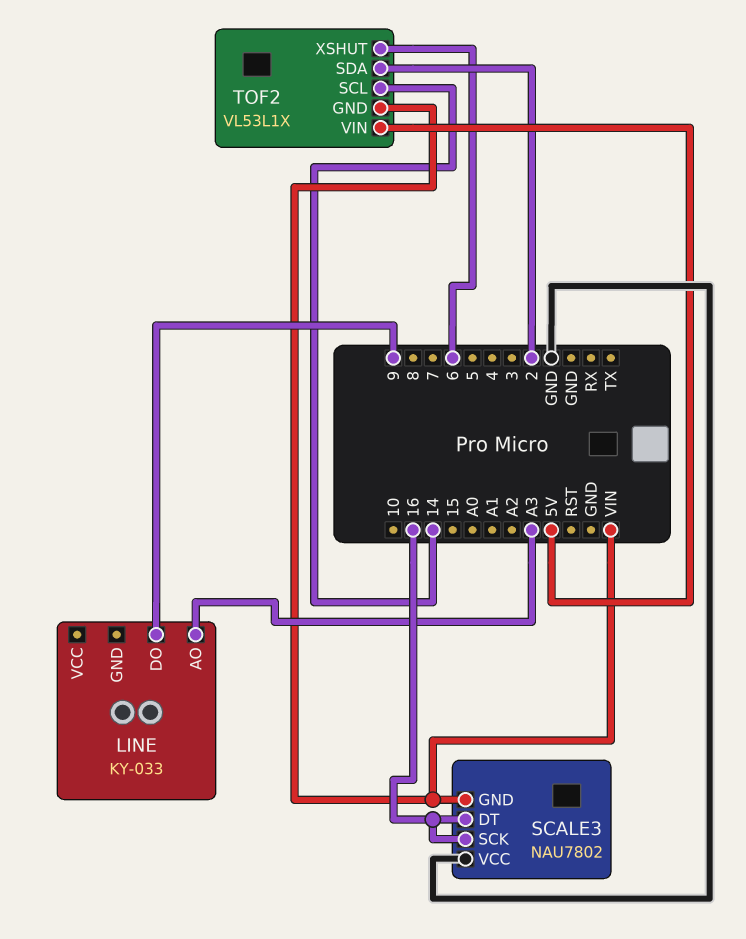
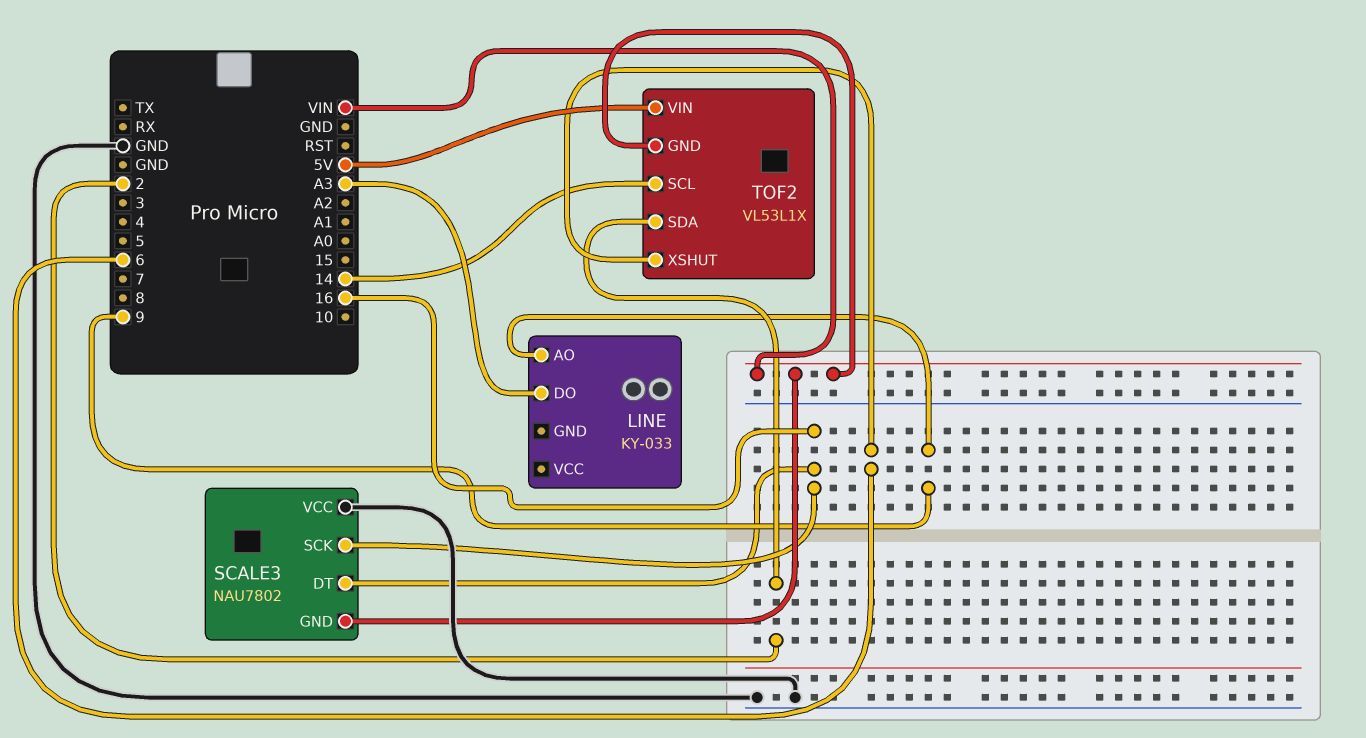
LINE pin AO: A3 -> 9
LINE pin DO: 9 -> A3

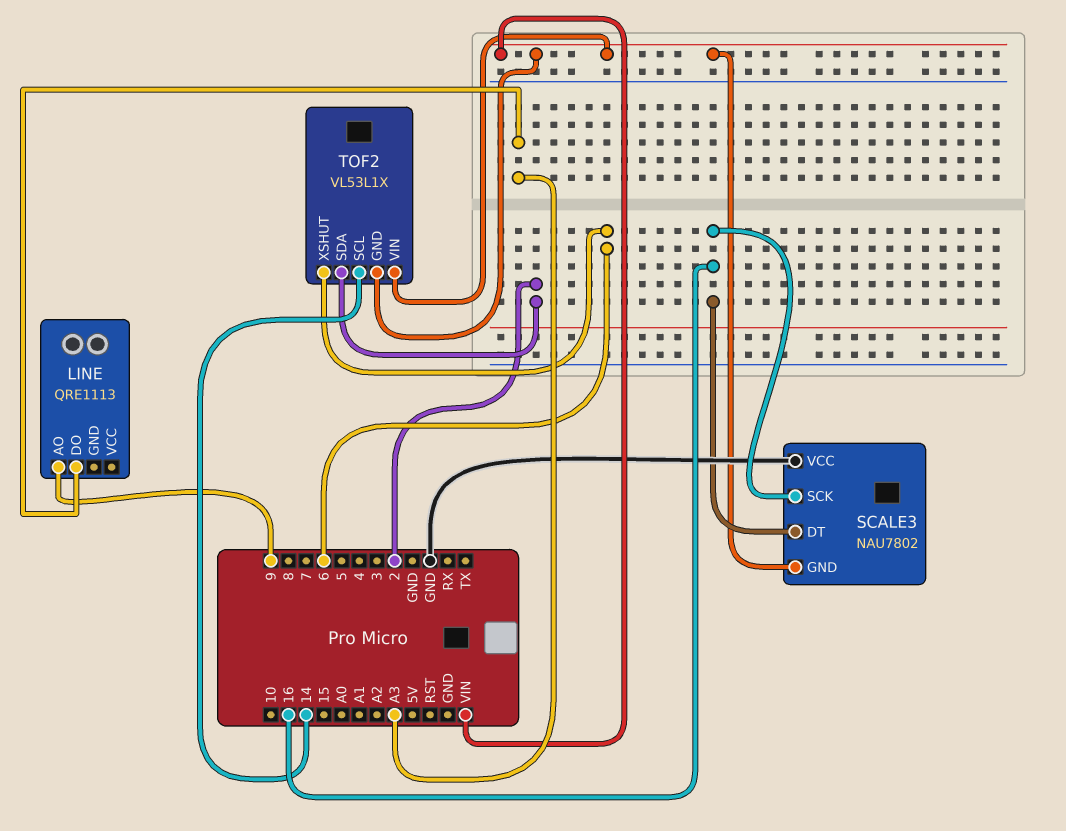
LINE: KY-033 -> QRE1113
TOF2 pin VIN: 5V -> VIN

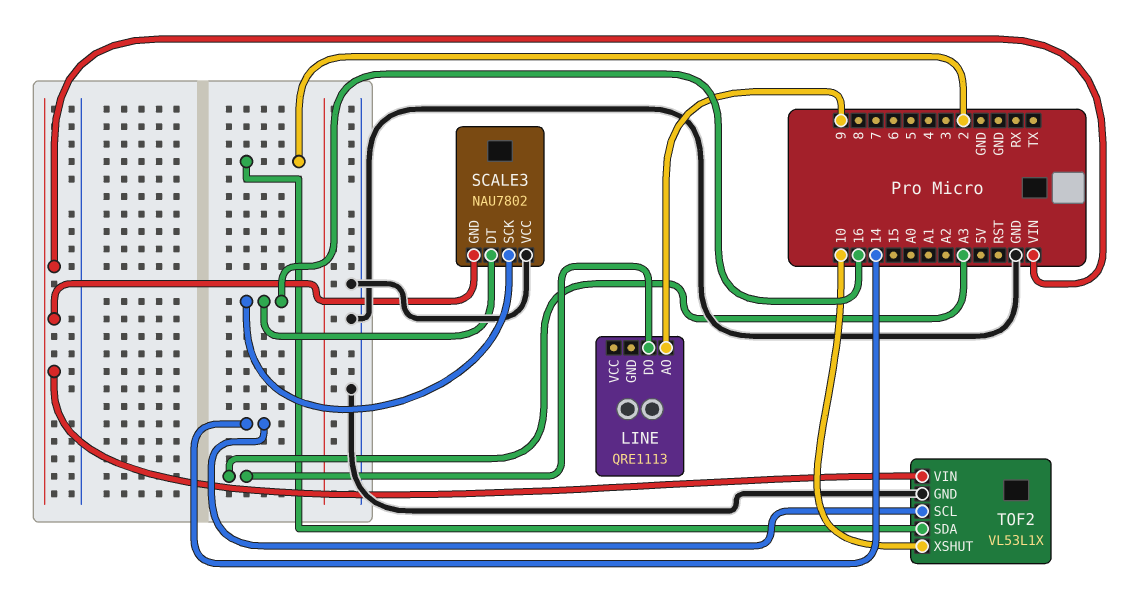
TOF2 pin GND: VIN -> GND
TOF2 pin XSHUT: 6 -> 10

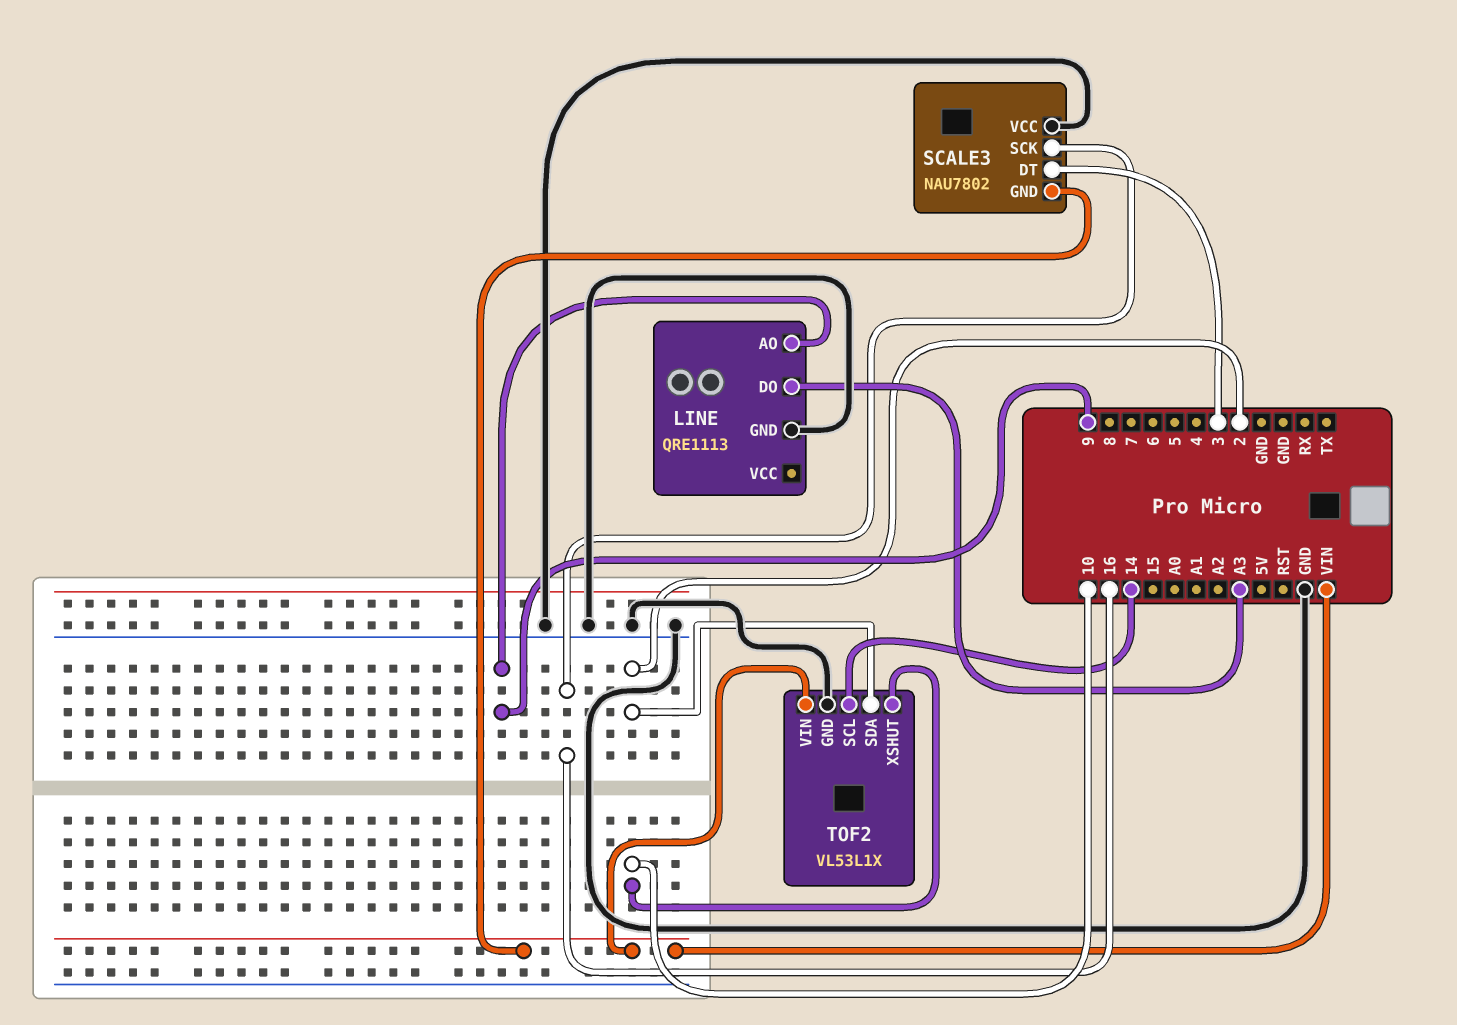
LINE pin GND: none -> GND
SCALE3 pin DT: 16 -> 3

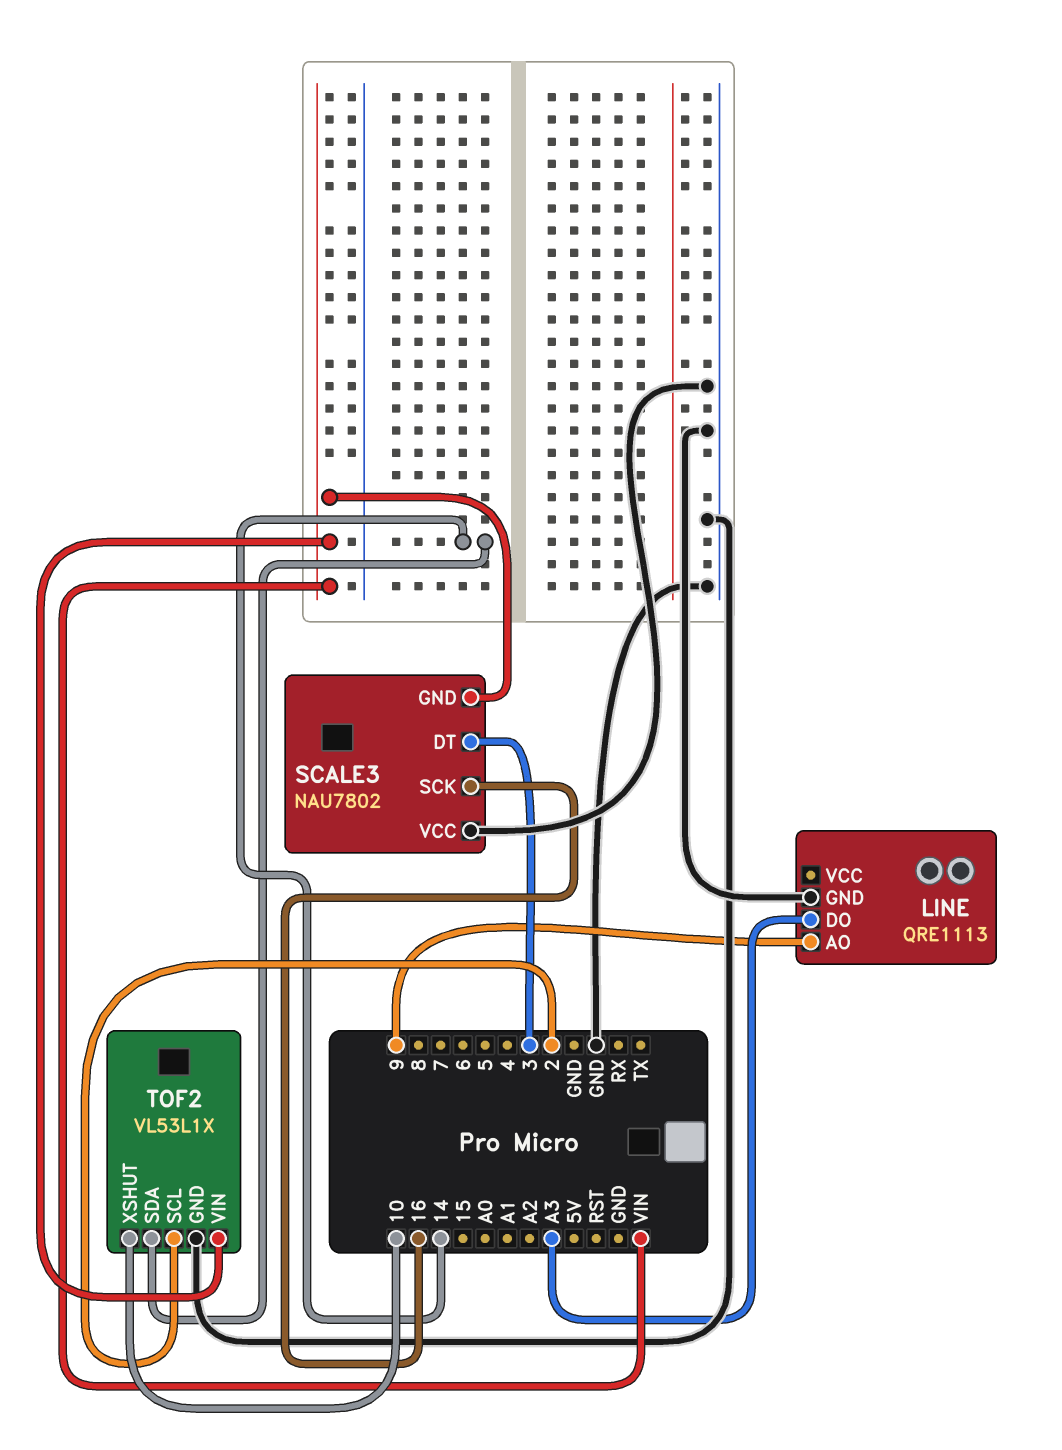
TOF2 pin SCL: 14 -> 2
TOF2 pin SDA: 2 -> 14

